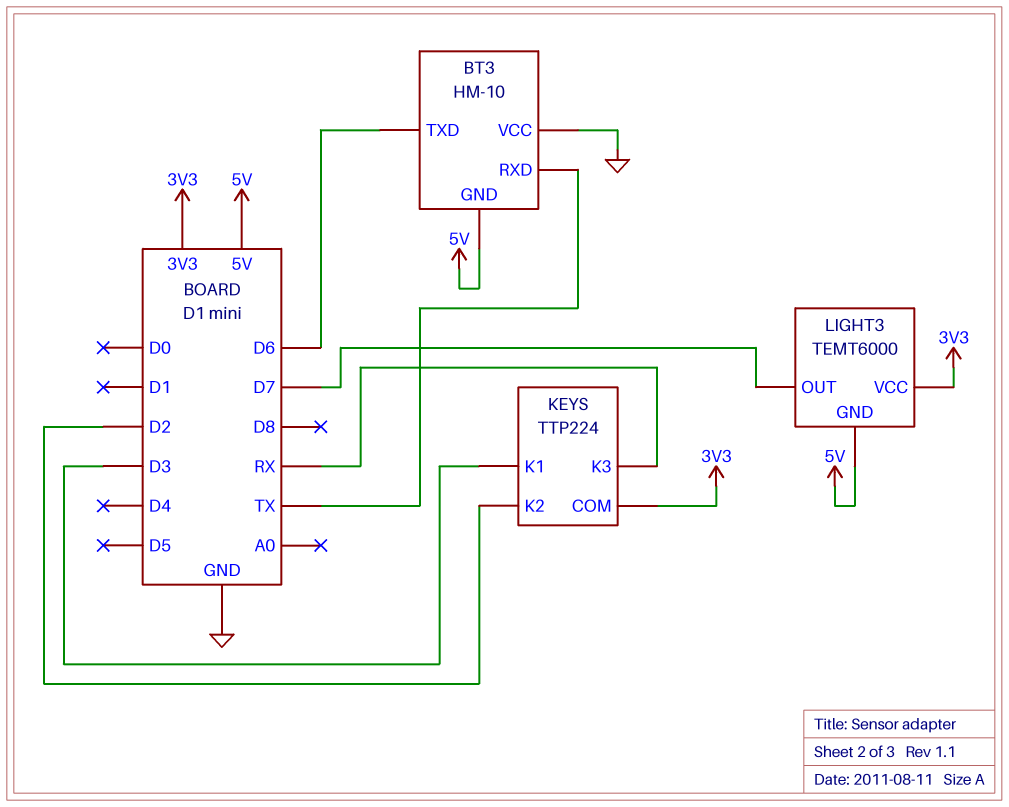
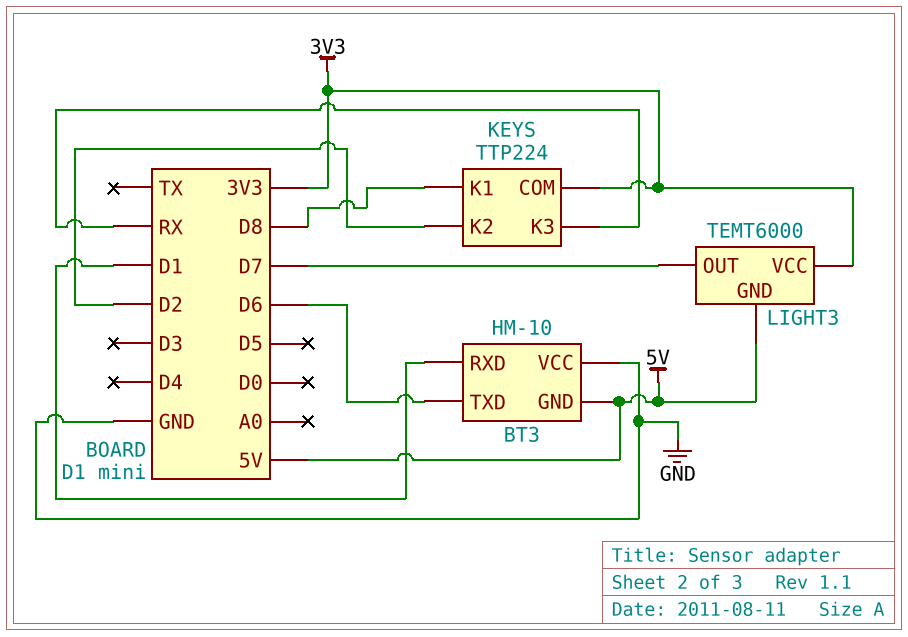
BT3 pin RXD: TX -> D1
KEYS pin K1: D3 -> D8

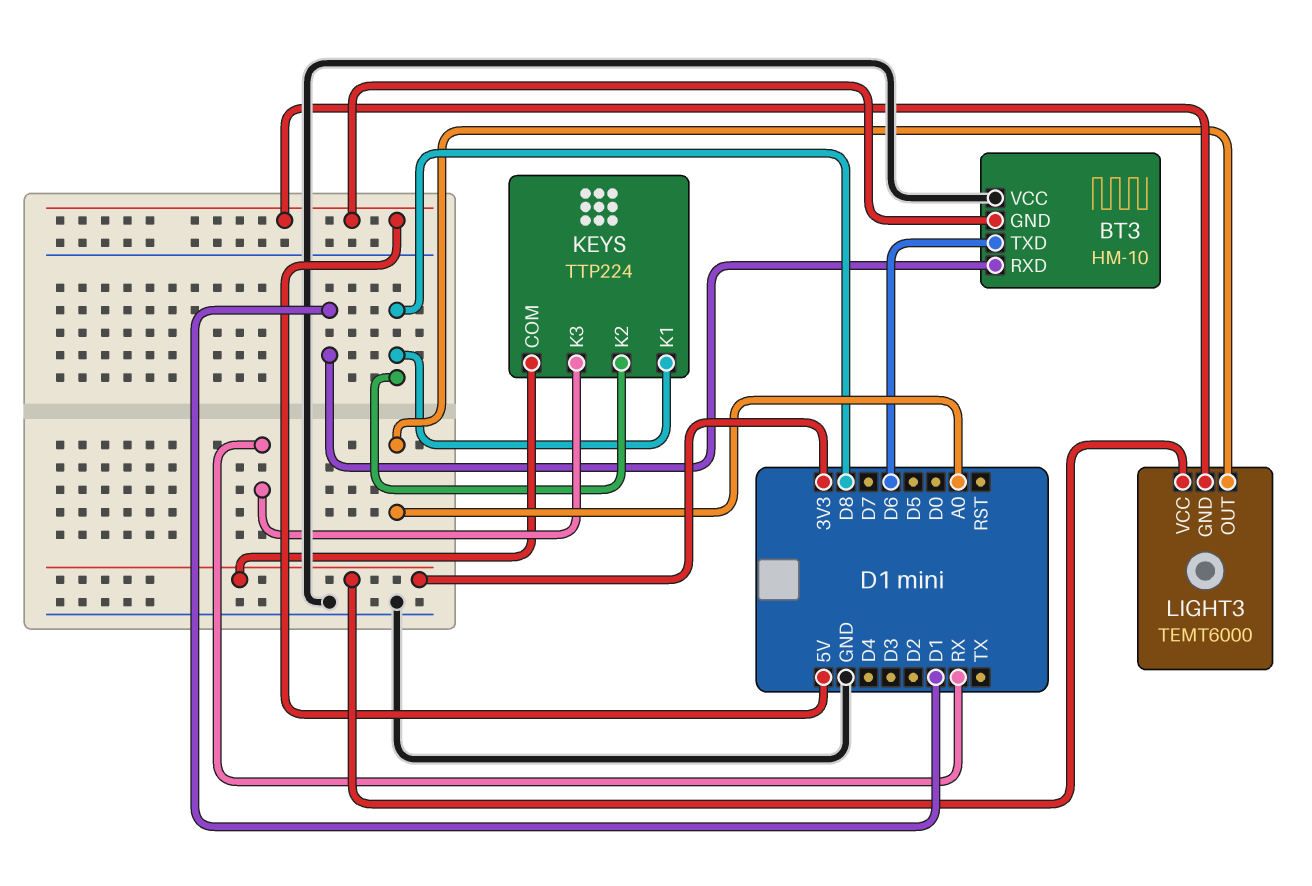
KEYS pin K2: D2 -> D8
LIGHT3 pin OUT: D7 -> A0

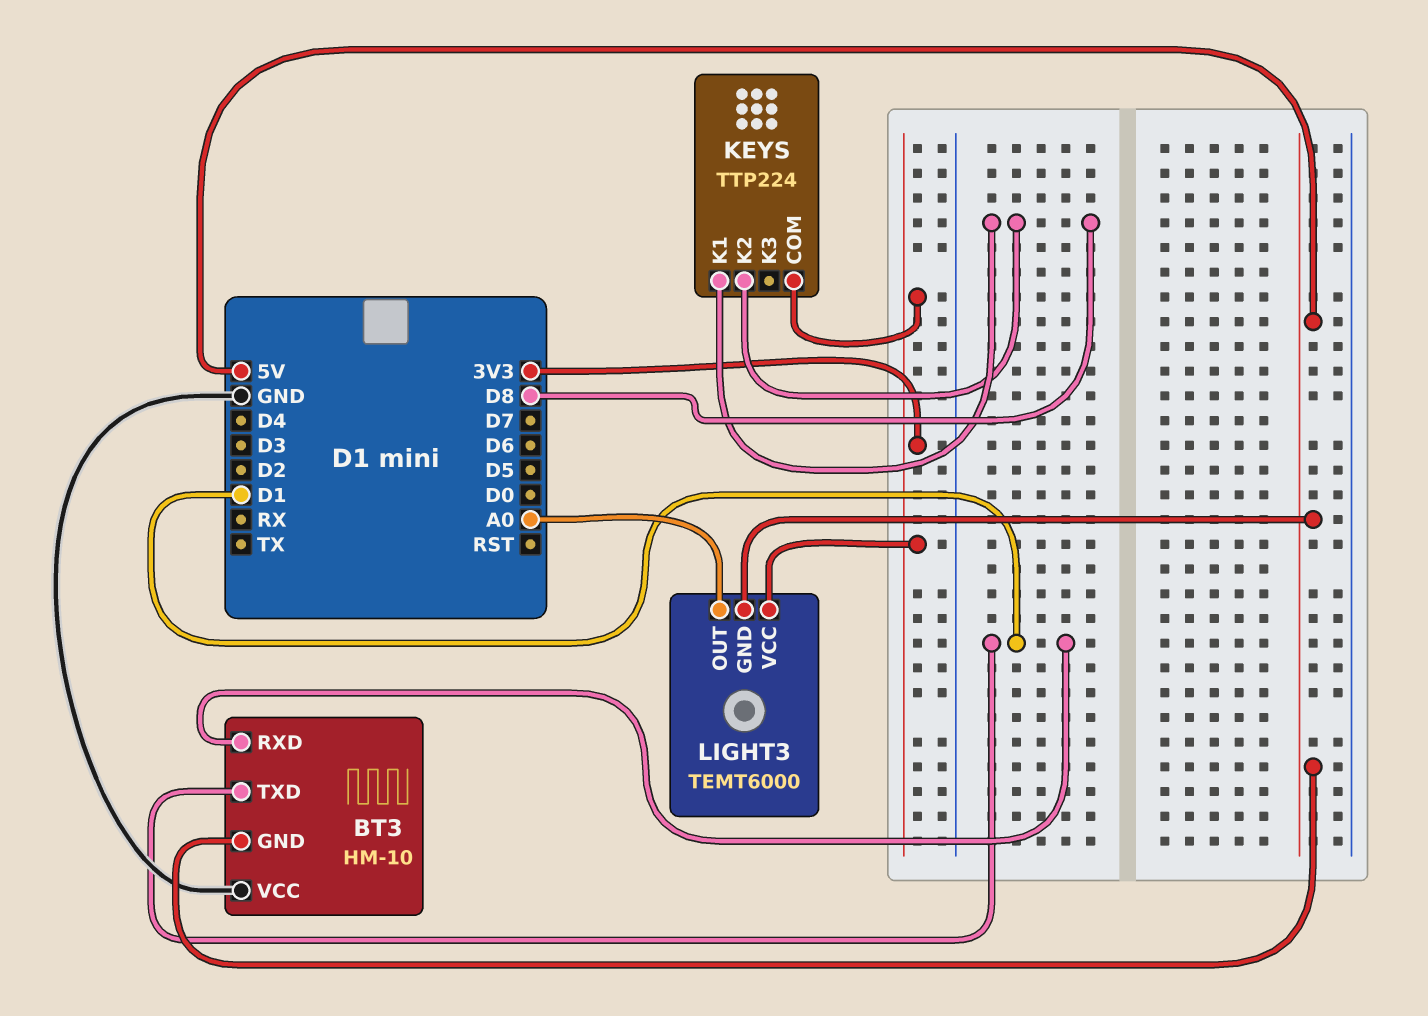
BT3 pin TXD: D6 -> D1
KEYS pin K3: RX -> none

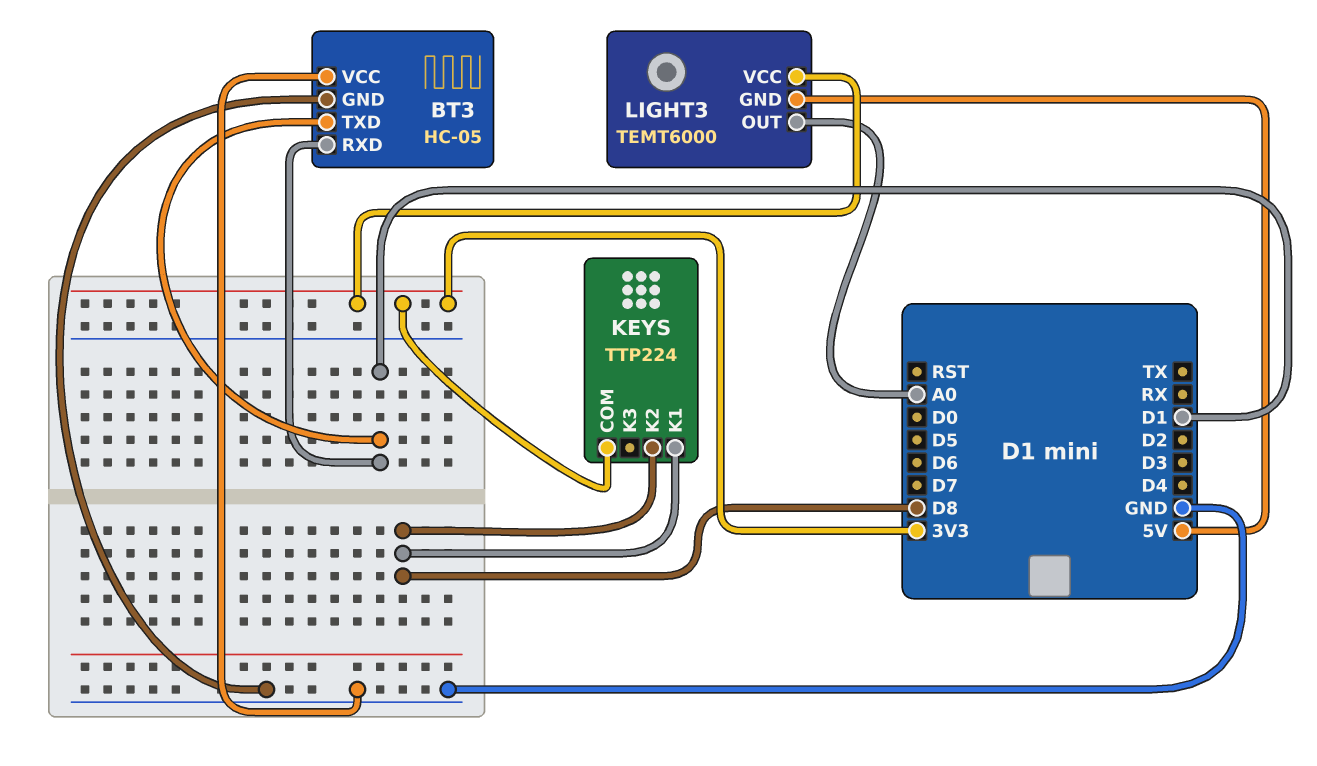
BT3: HM-10 -> HC-05
BT3 pin GND: 5V -> GND

